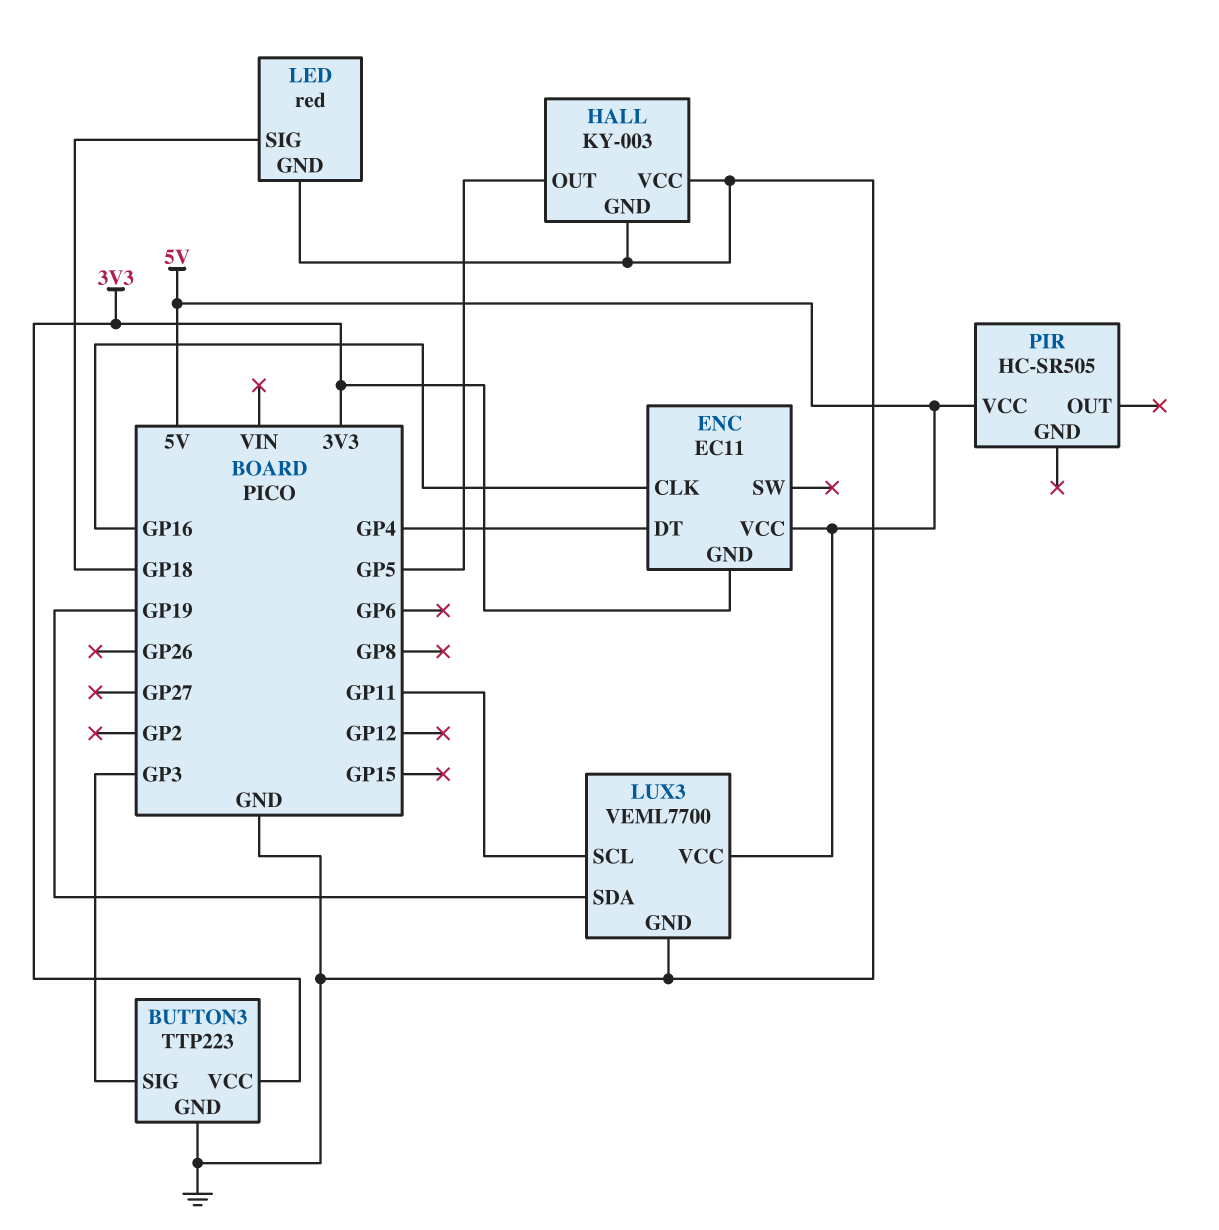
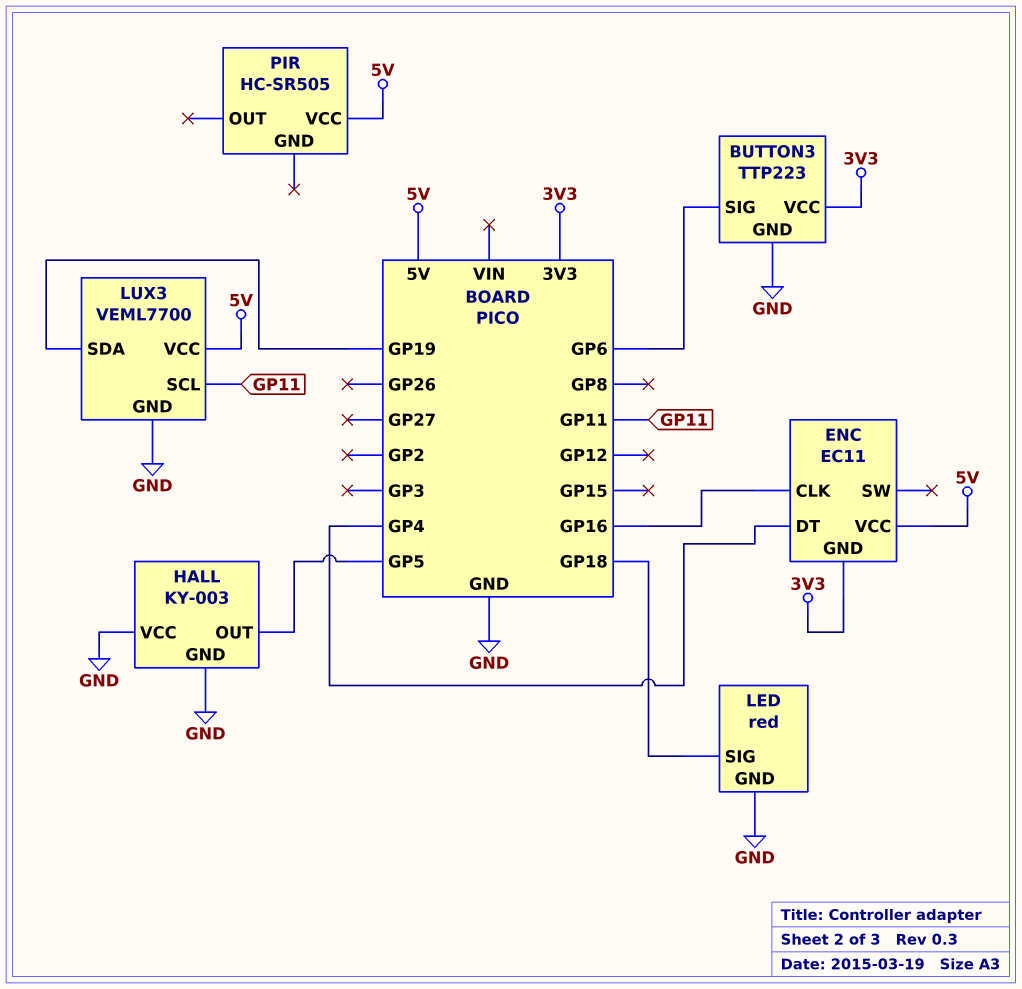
BUTTON3 pin SIG: GP3 -> GP6

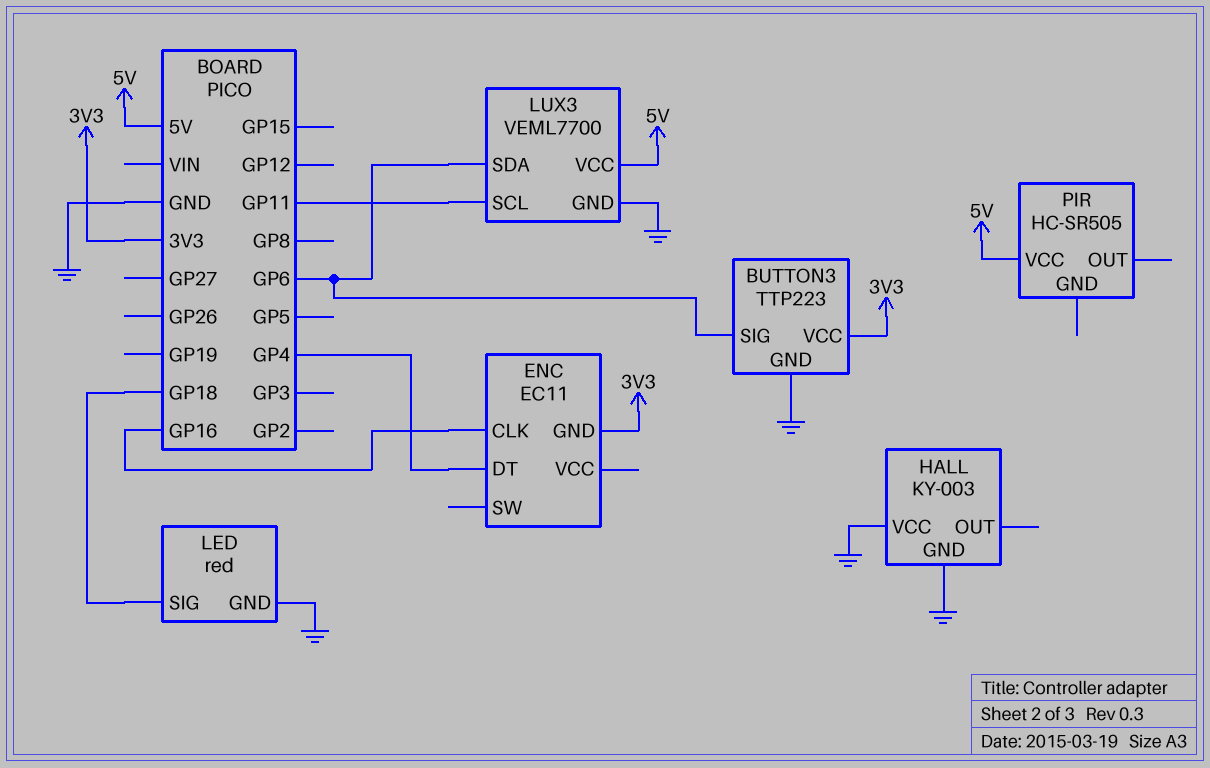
ENC pin VCC: 5V -> none
HALL pin OUT: GP5 -> none
LUX3 pin SDA: GP19 -> GP6

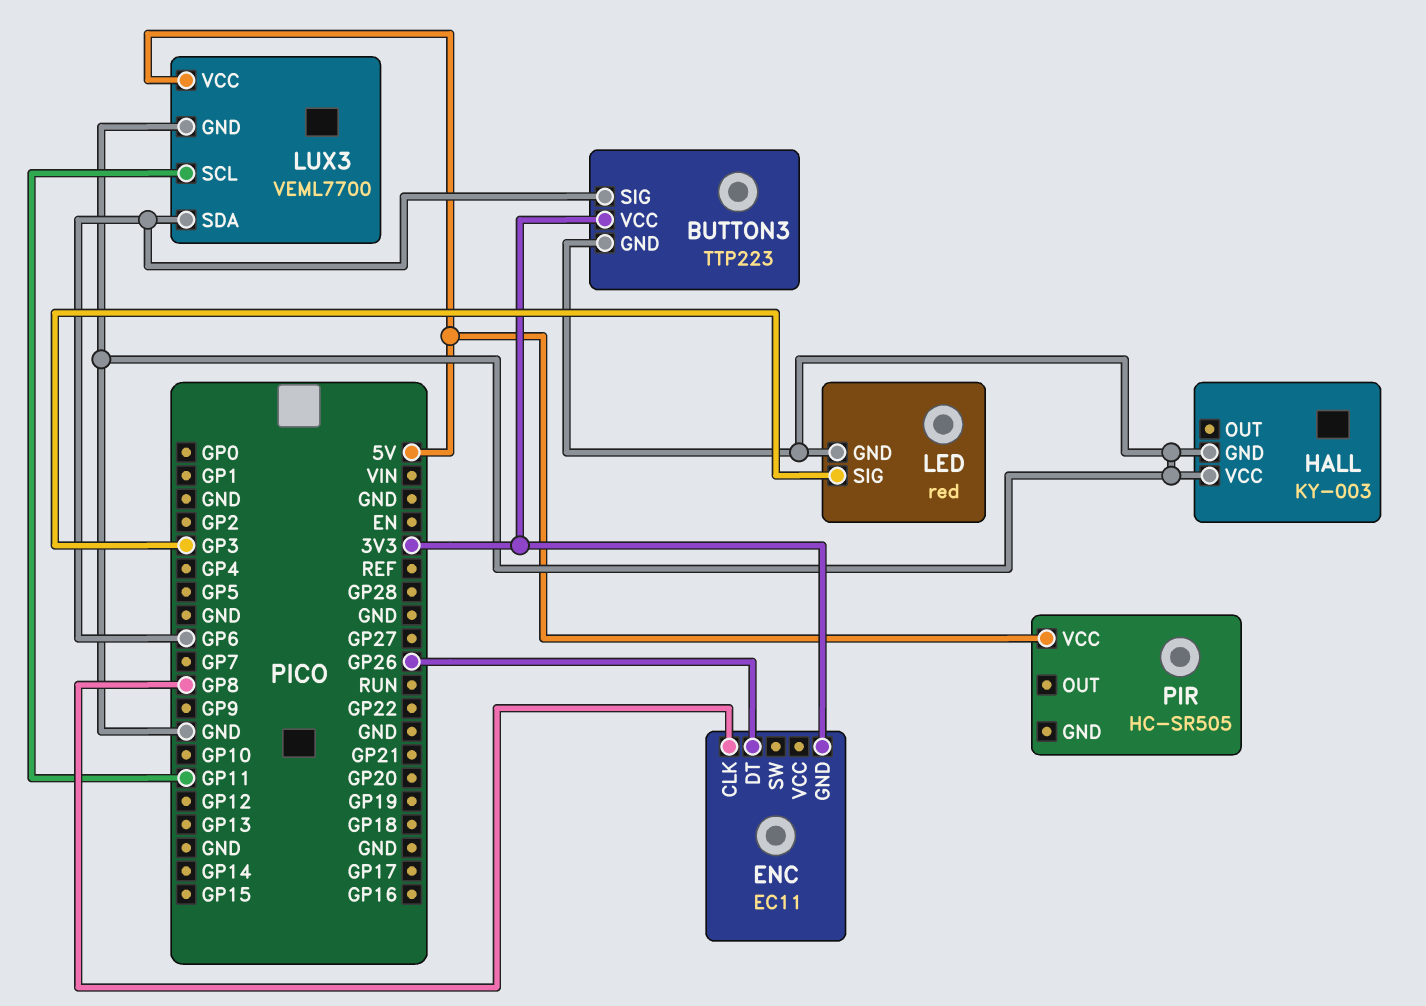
ENC pin CLK: GP16 -> GP8
ENC pin DT: GP4 -> GP26
LED pin SIG: GP18 -> GP3

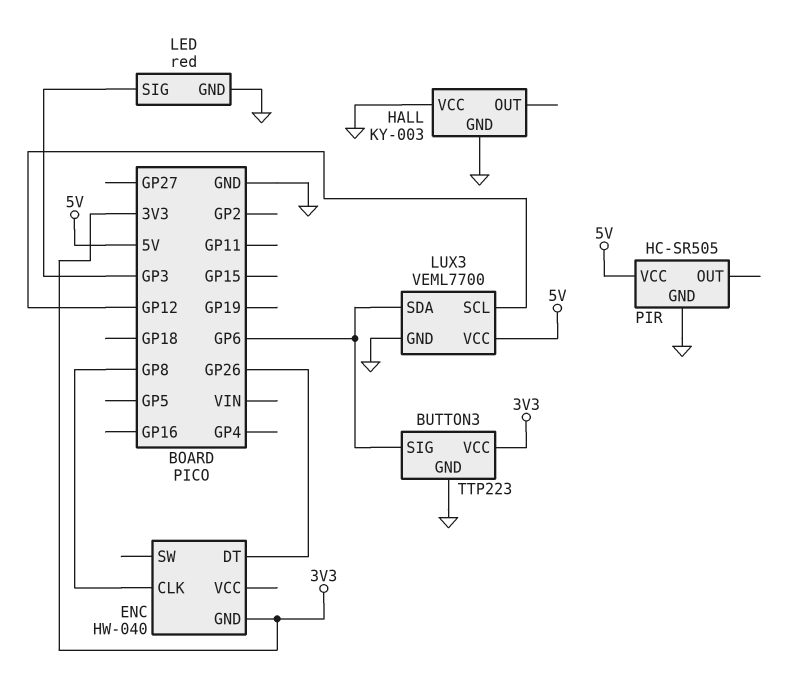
ENC: EC11 -> HW-040
LUX3 pin SCL: GP11 -> GP12
PIR pin GND: none -> GND

